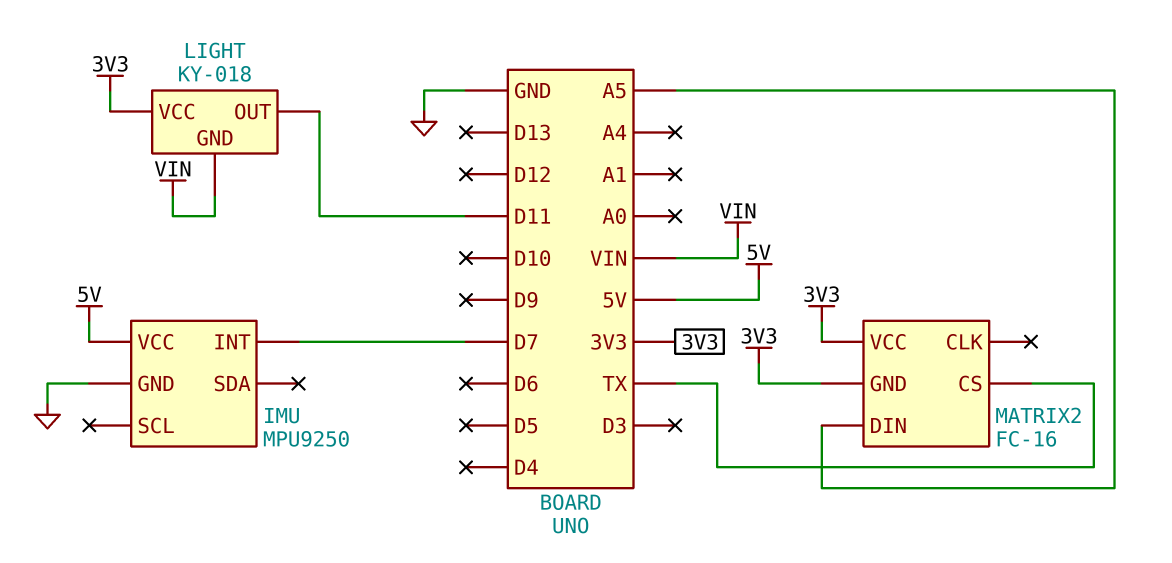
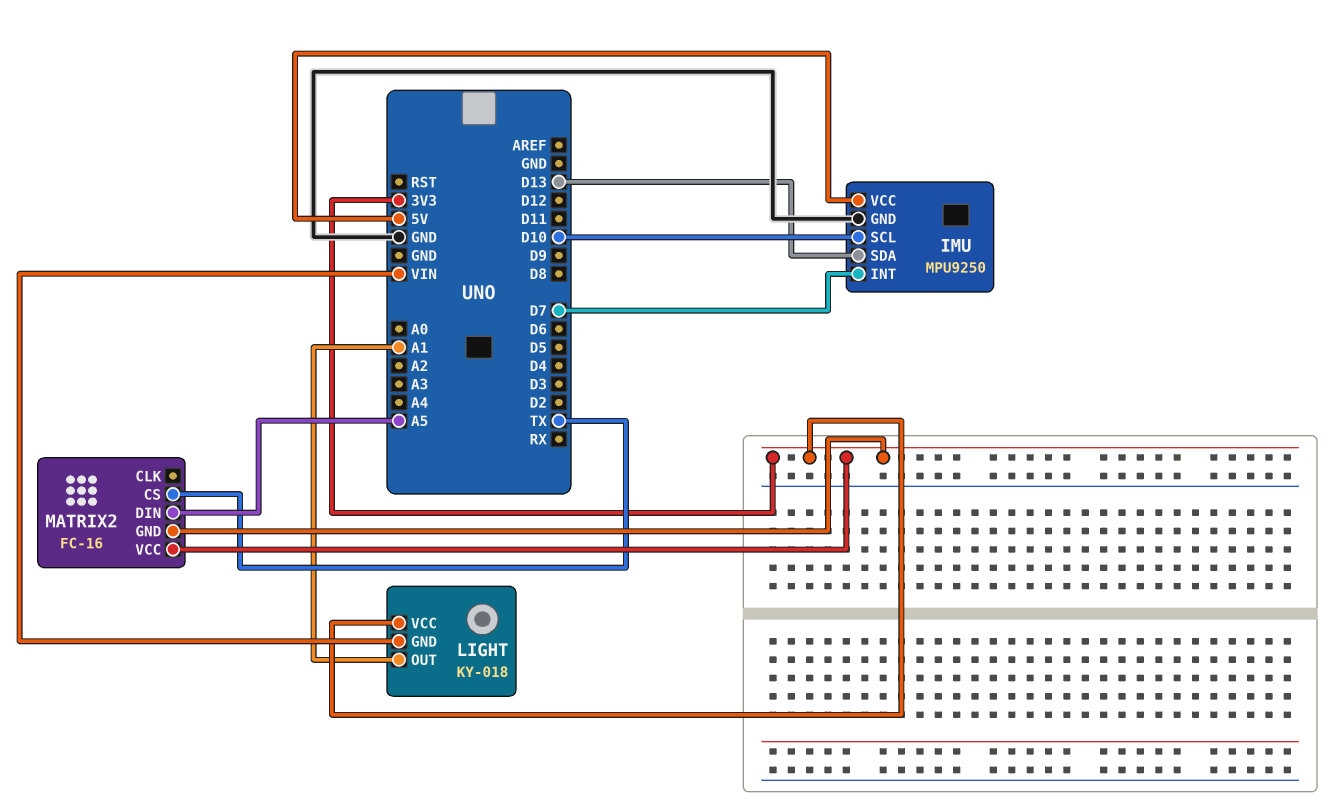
IMU pin SCL: none -> D10
IMU pin SDA: none -> D13
LIGHT pin OUT: D11 -> A1

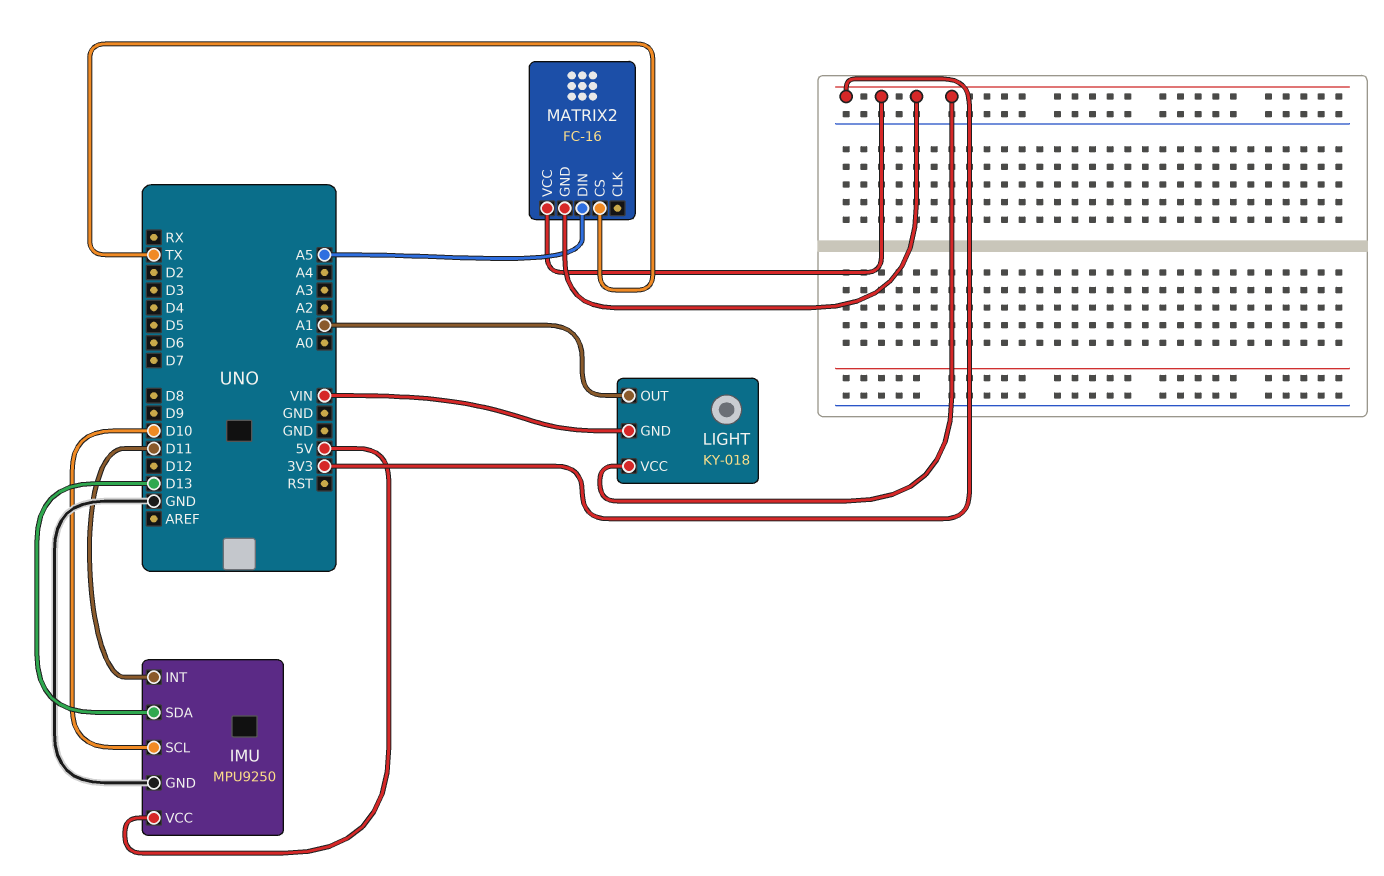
IMU pin INT: D7 -> D11

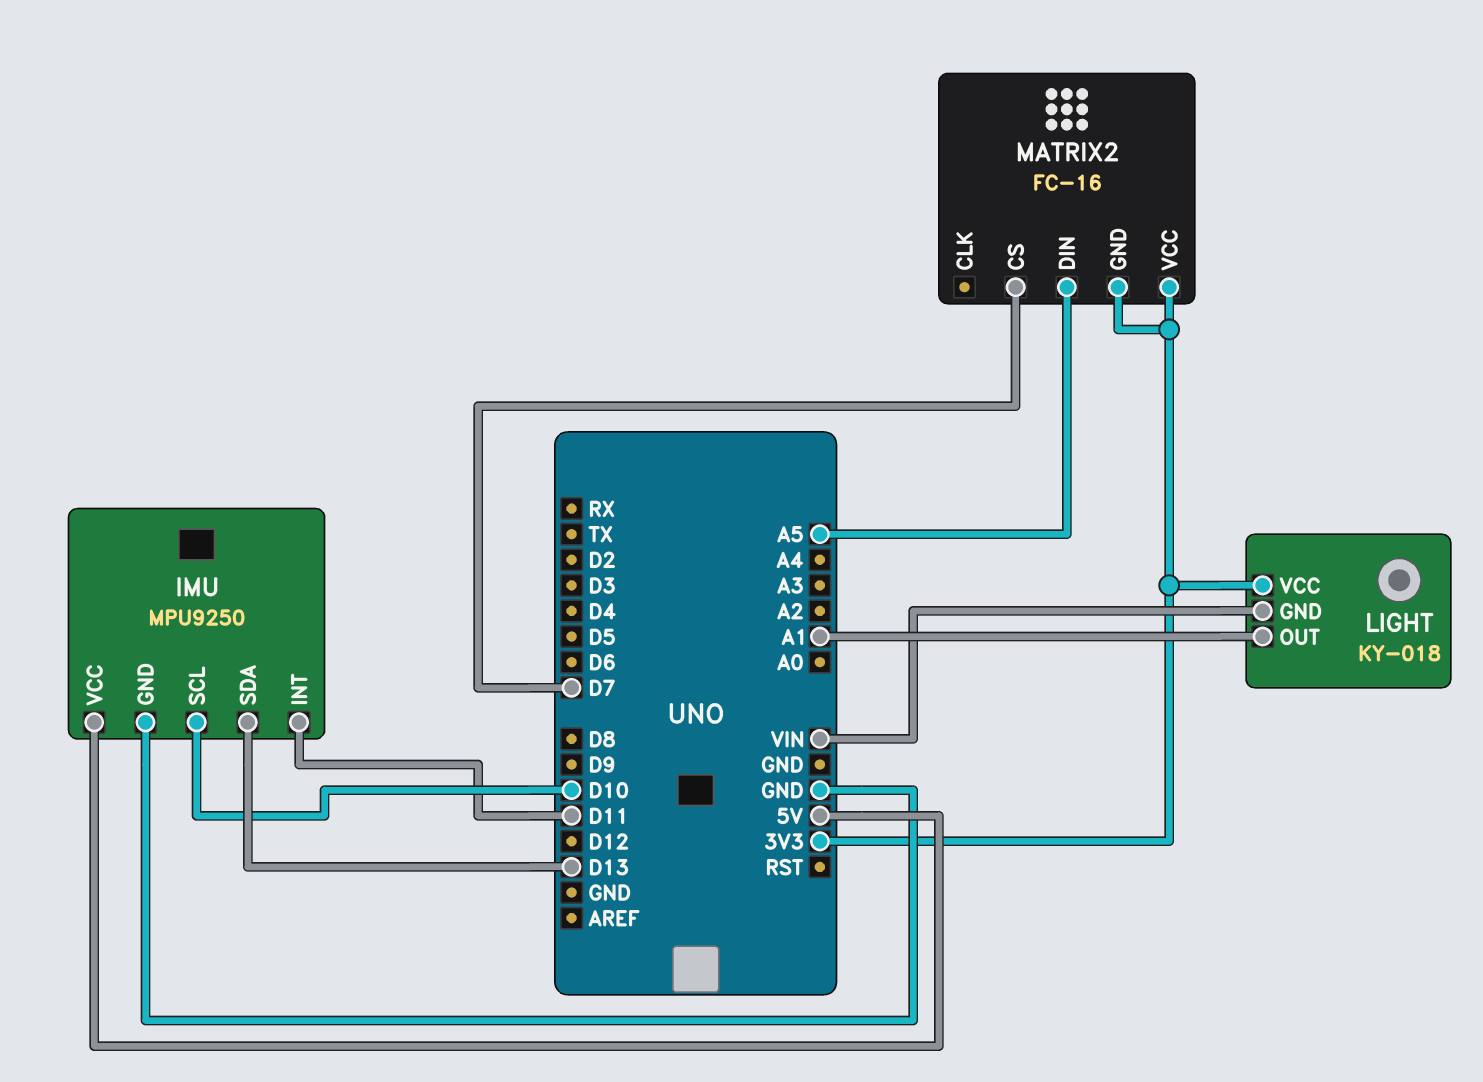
MATRIX2 pin CS: TX -> D7

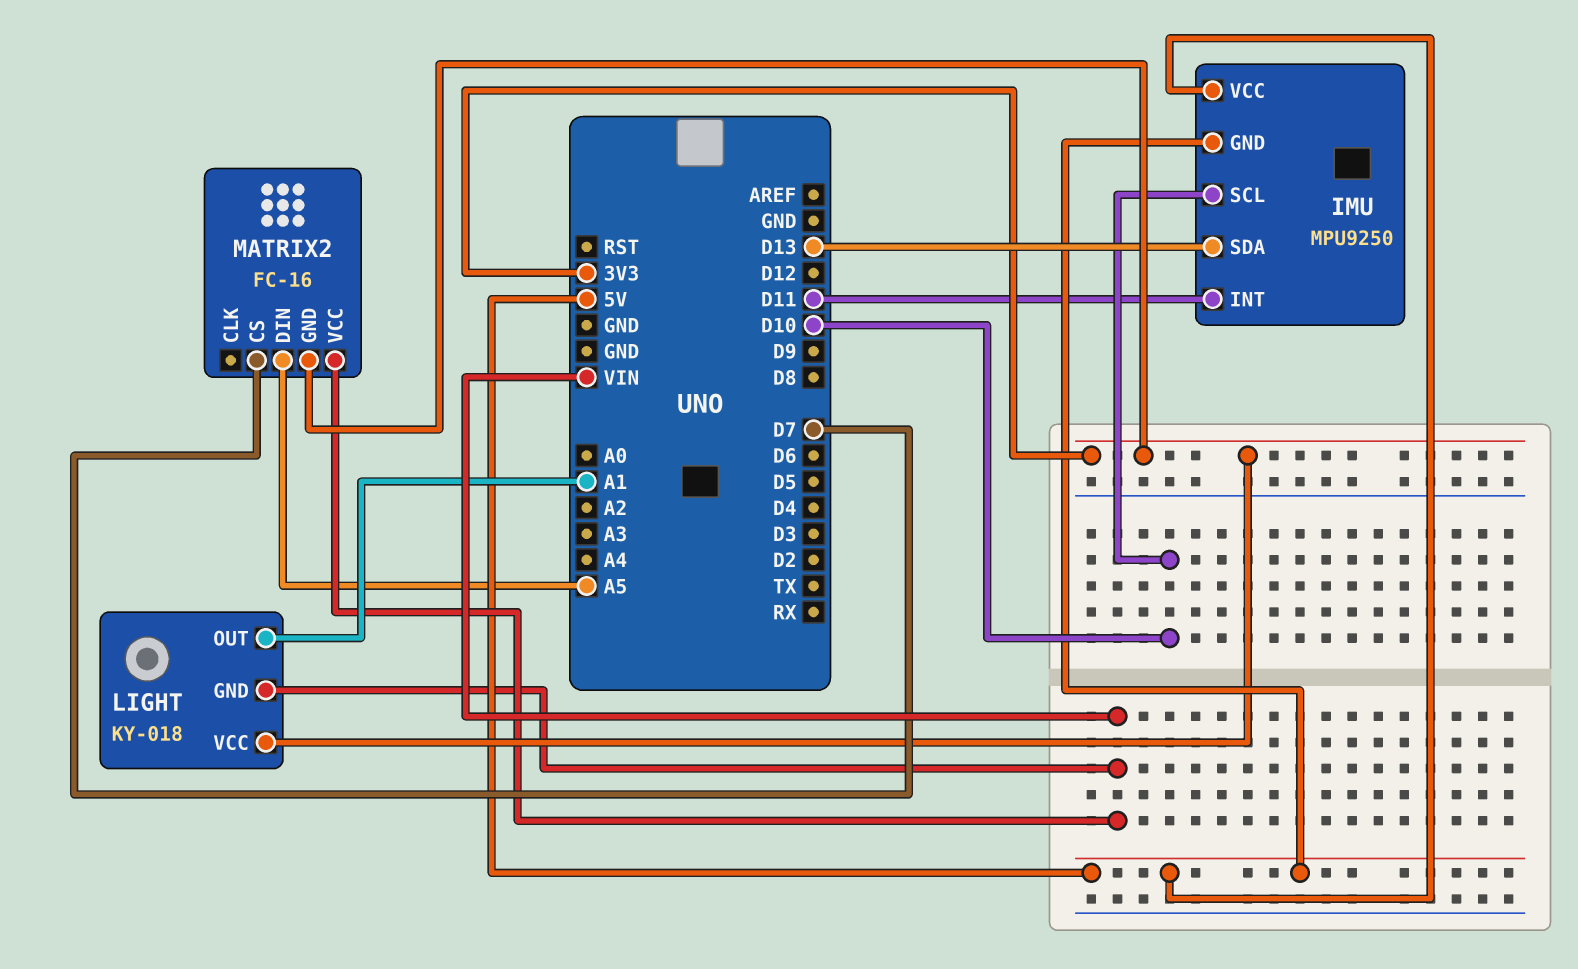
IMU pin GND: GND -> 5V
MATRIX2 pin VCC: 3V3 -> VIN

